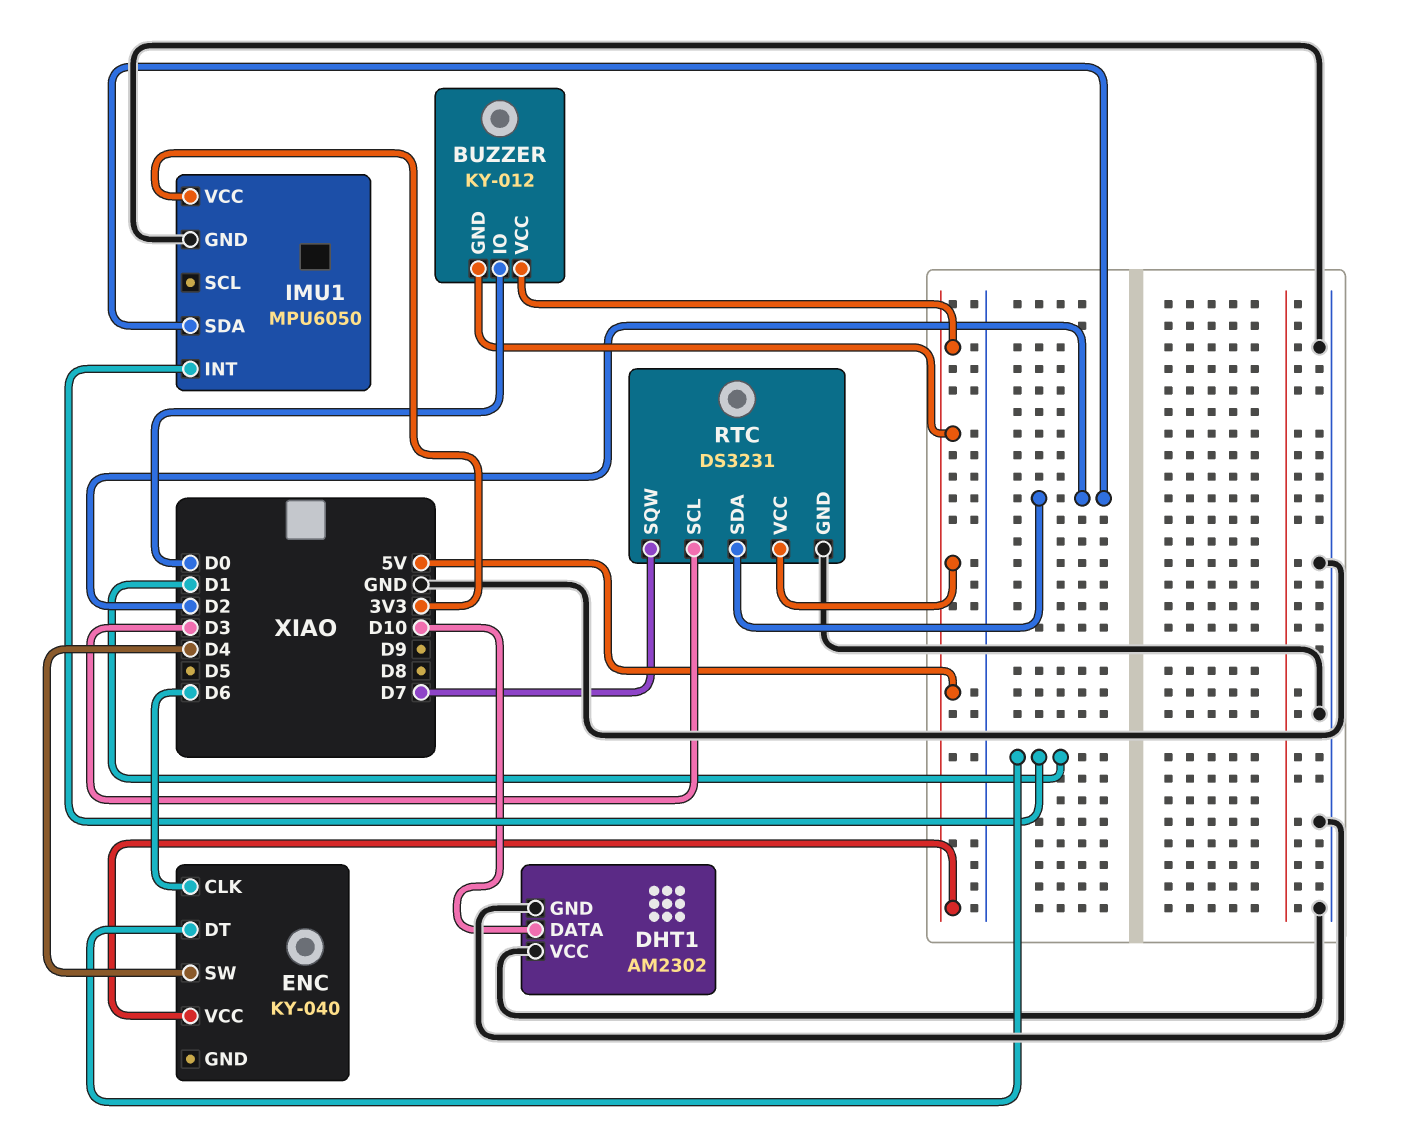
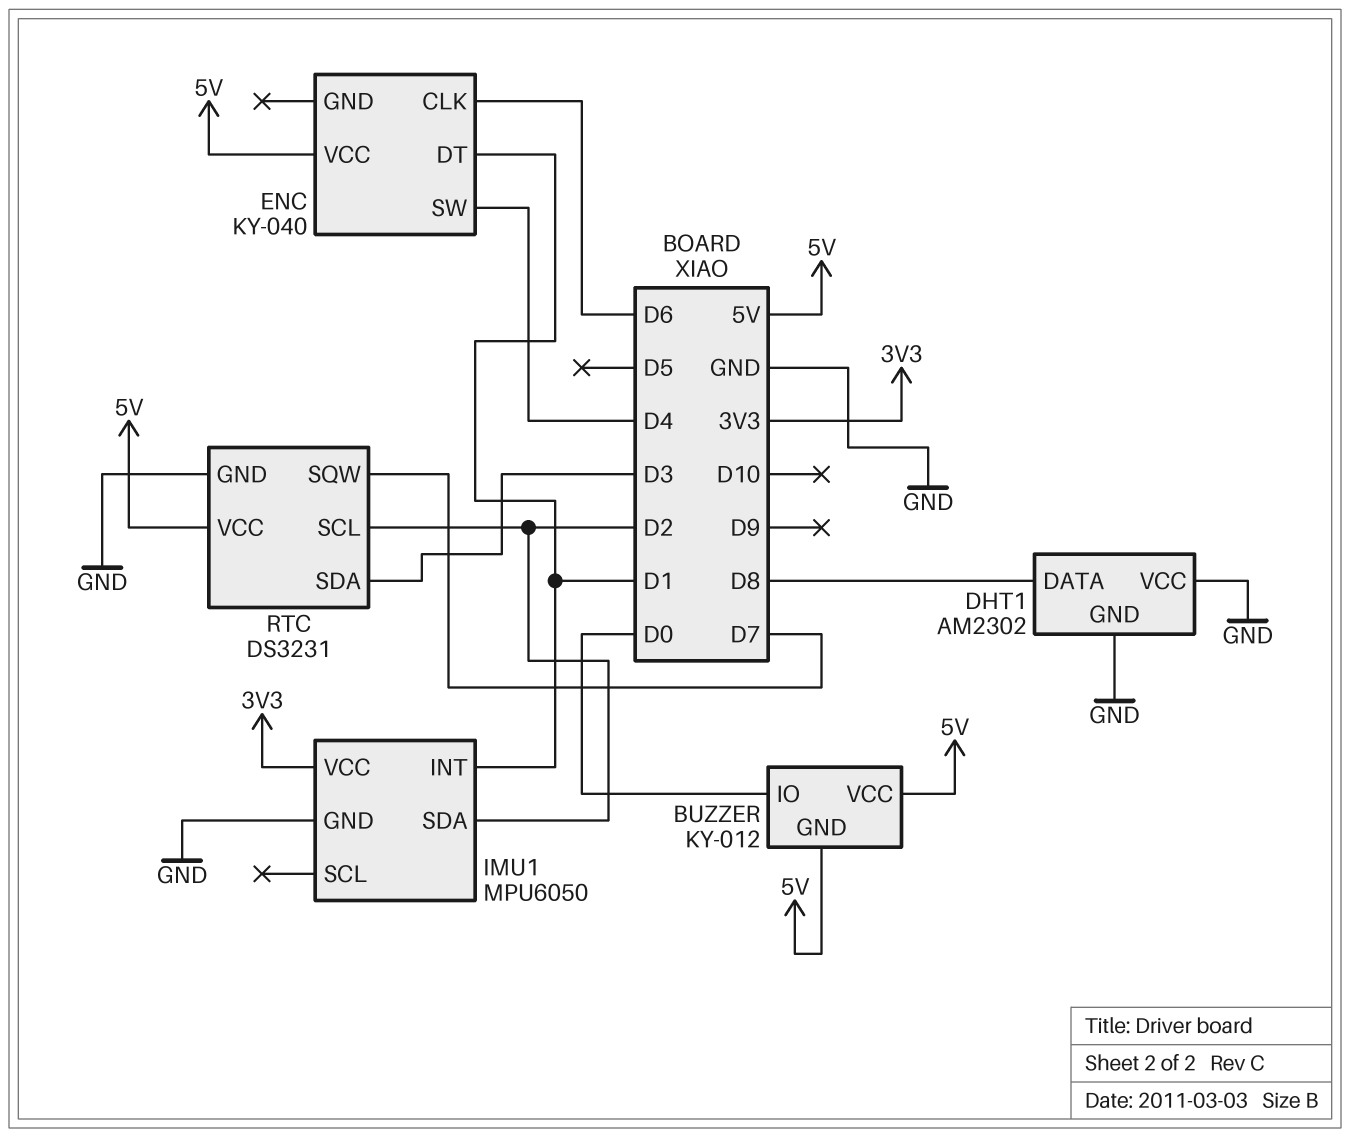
DHT1 pin DATA: D10 -> D8
RTC pin SCL: D3 -> D2
RTC pin SDA: D2 -> D3

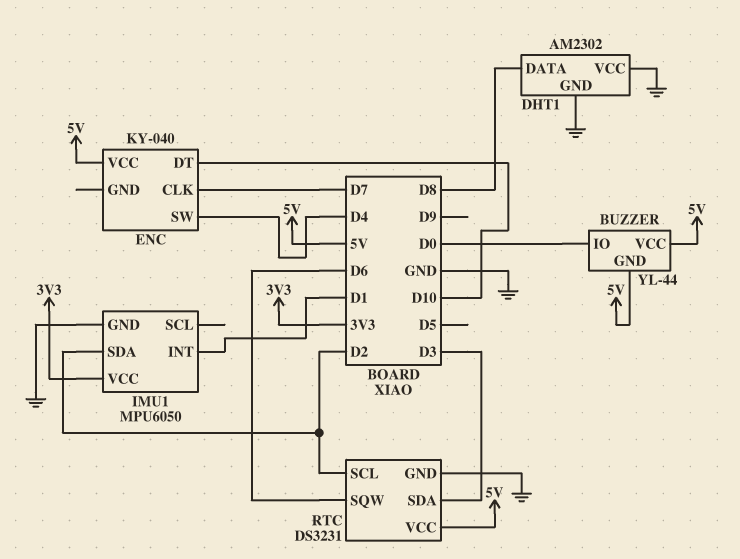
BUZZER: KY-012 -> YL-44
ENC pin CLK: D6 -> D7
ENC pin DT: D1 -> D10
RTC pin SQW: D7 -> D6

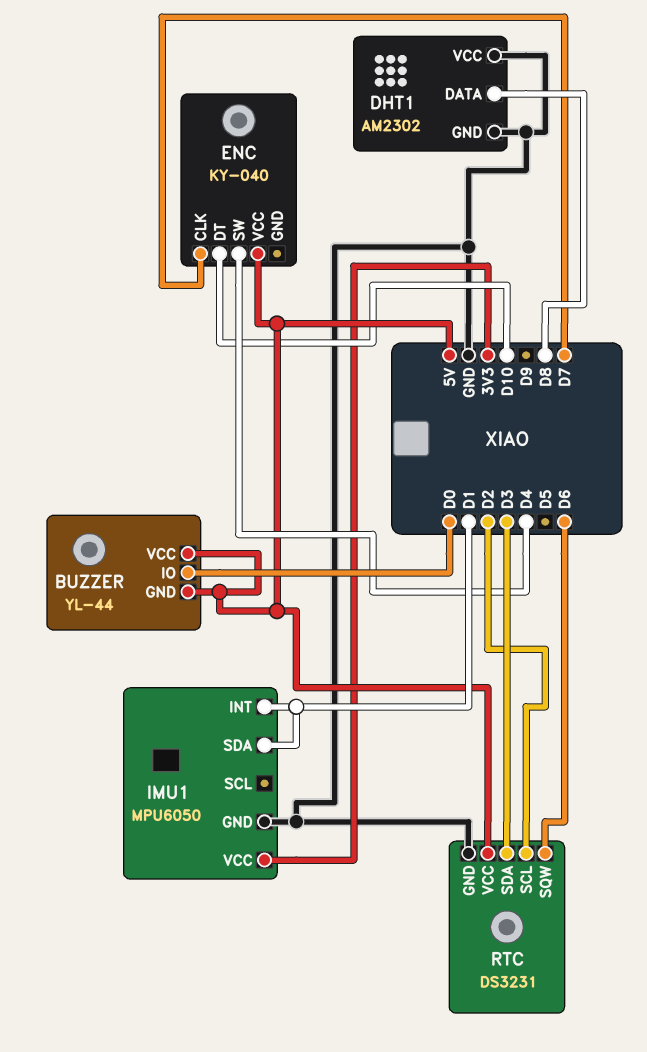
IMU1 pin SDA: D2 -> D1

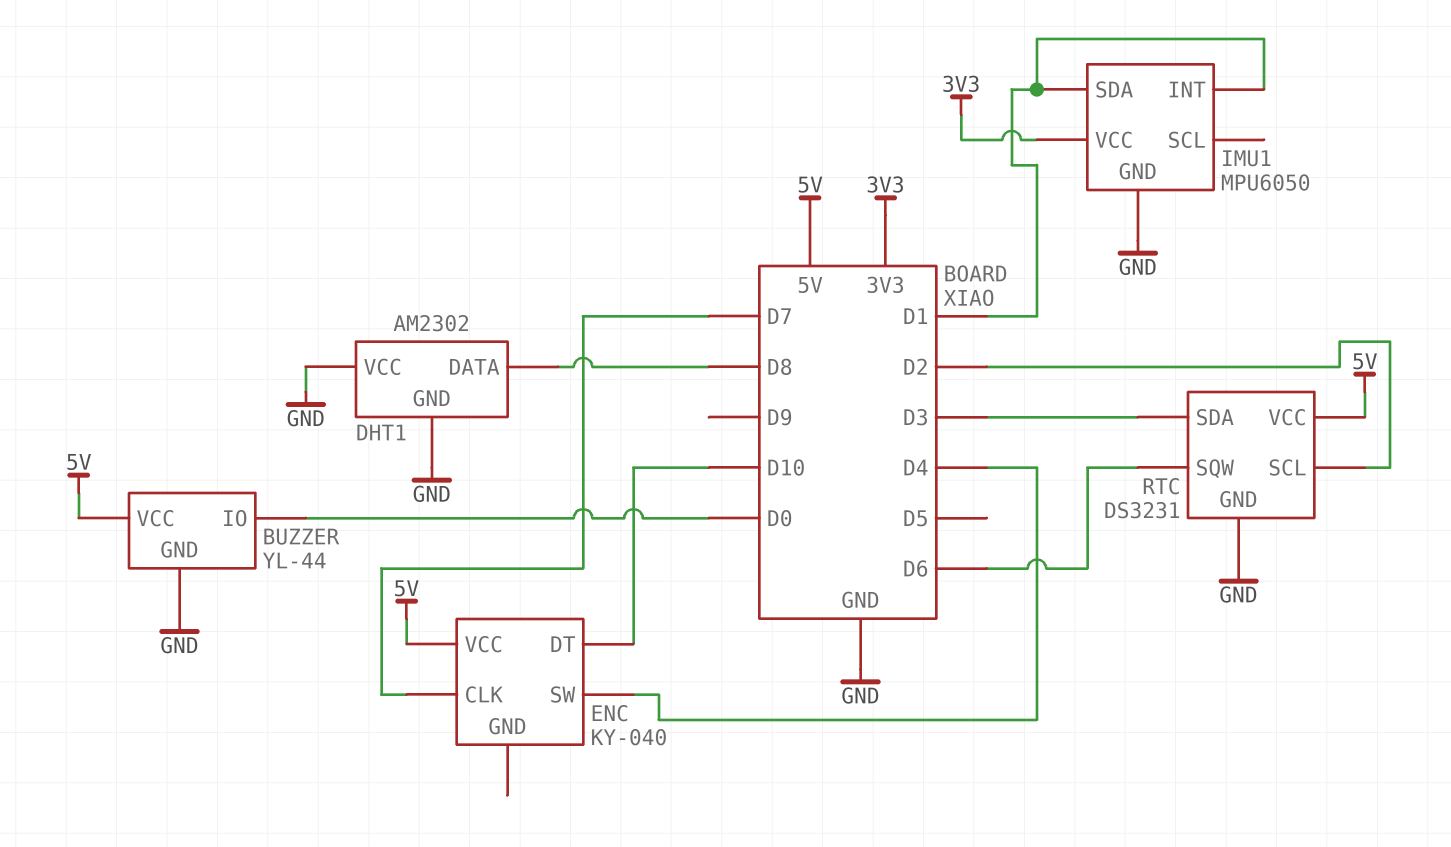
BUZZER pin GND: 5V -> GND

